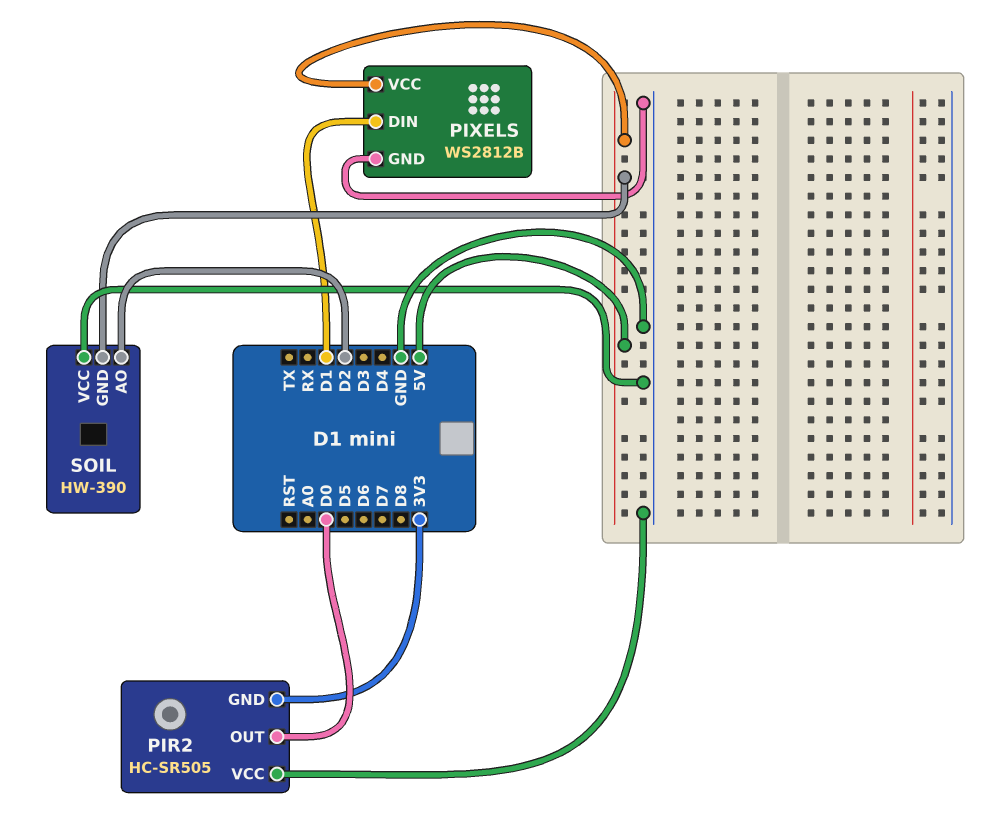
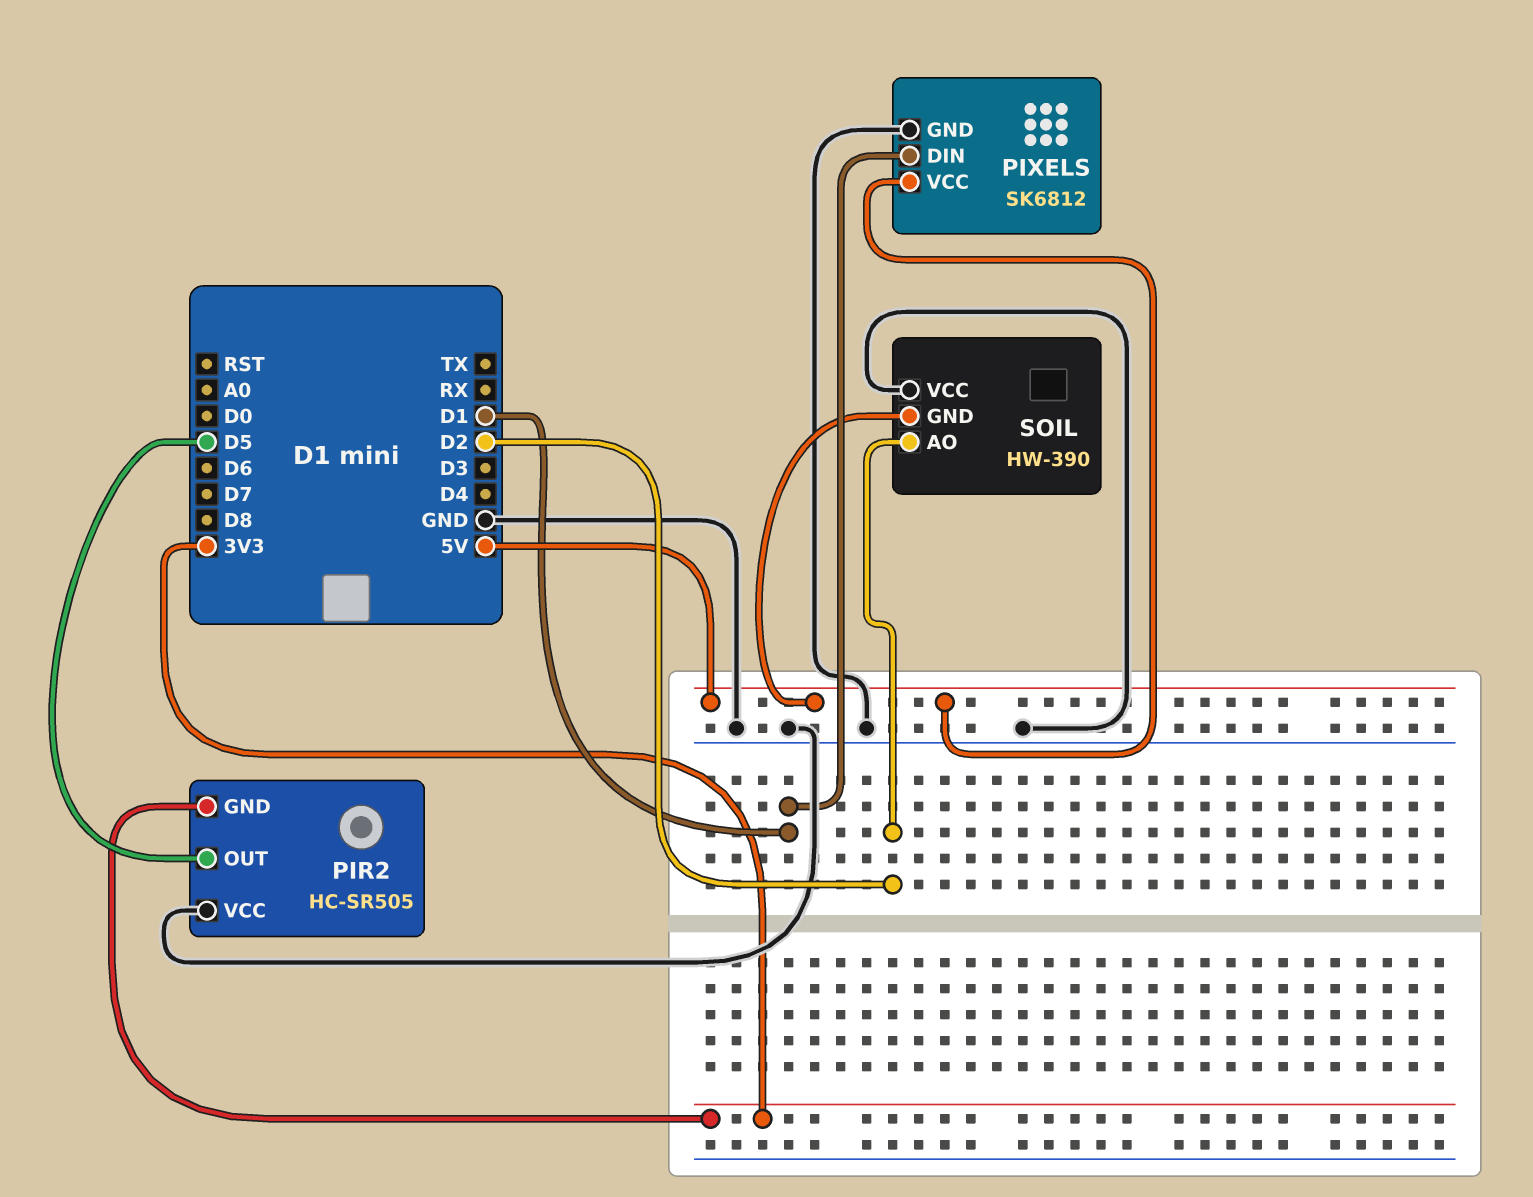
PIR2 pin OUT: D0 -> D5
PIXELS: WS2812B -> SK6812

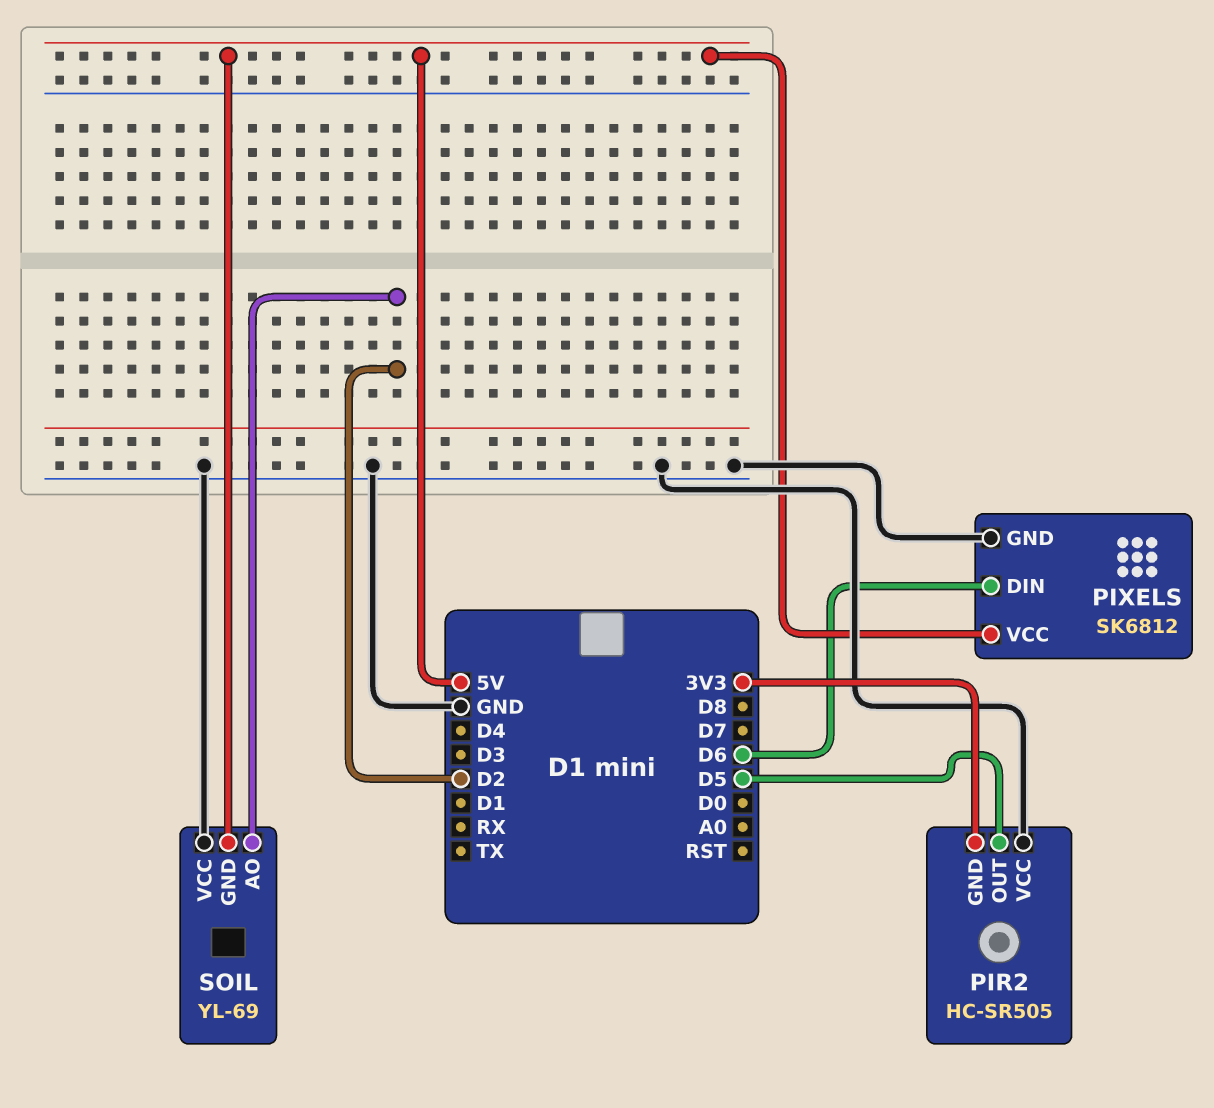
PIXELS pin DIN: D1 -> D6
SOIL: HW-390 -> YL-69

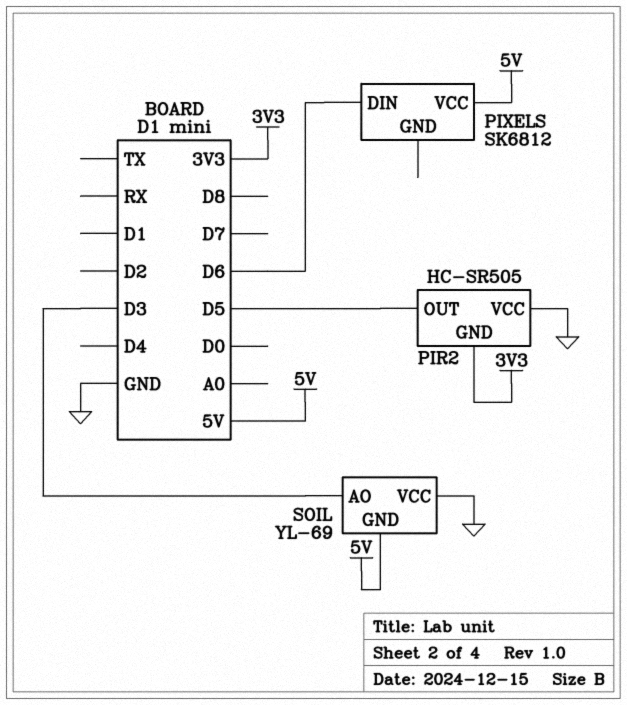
PIXELS pin GND: GND -> none
SOIL pin AO: D2 -> D3

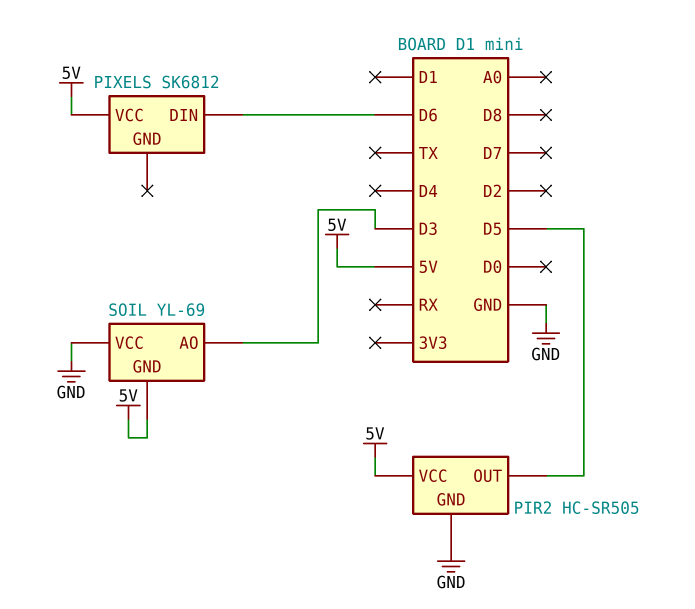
PIR2 pin GND: 3V3 -> GND
PIR2 pin VCC: GND -> 5V

